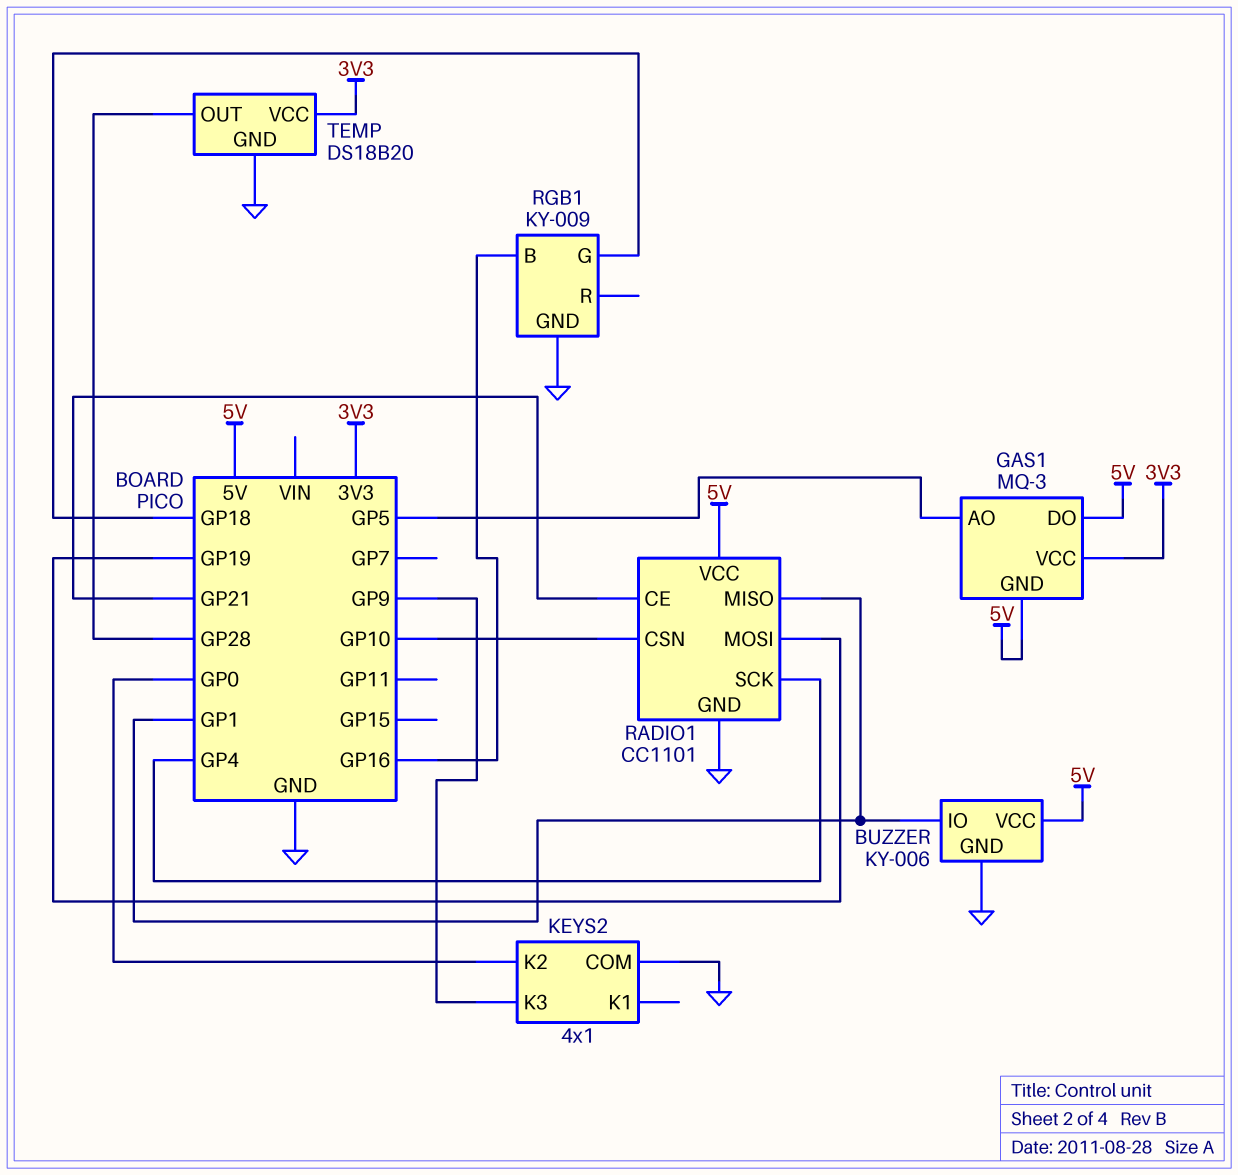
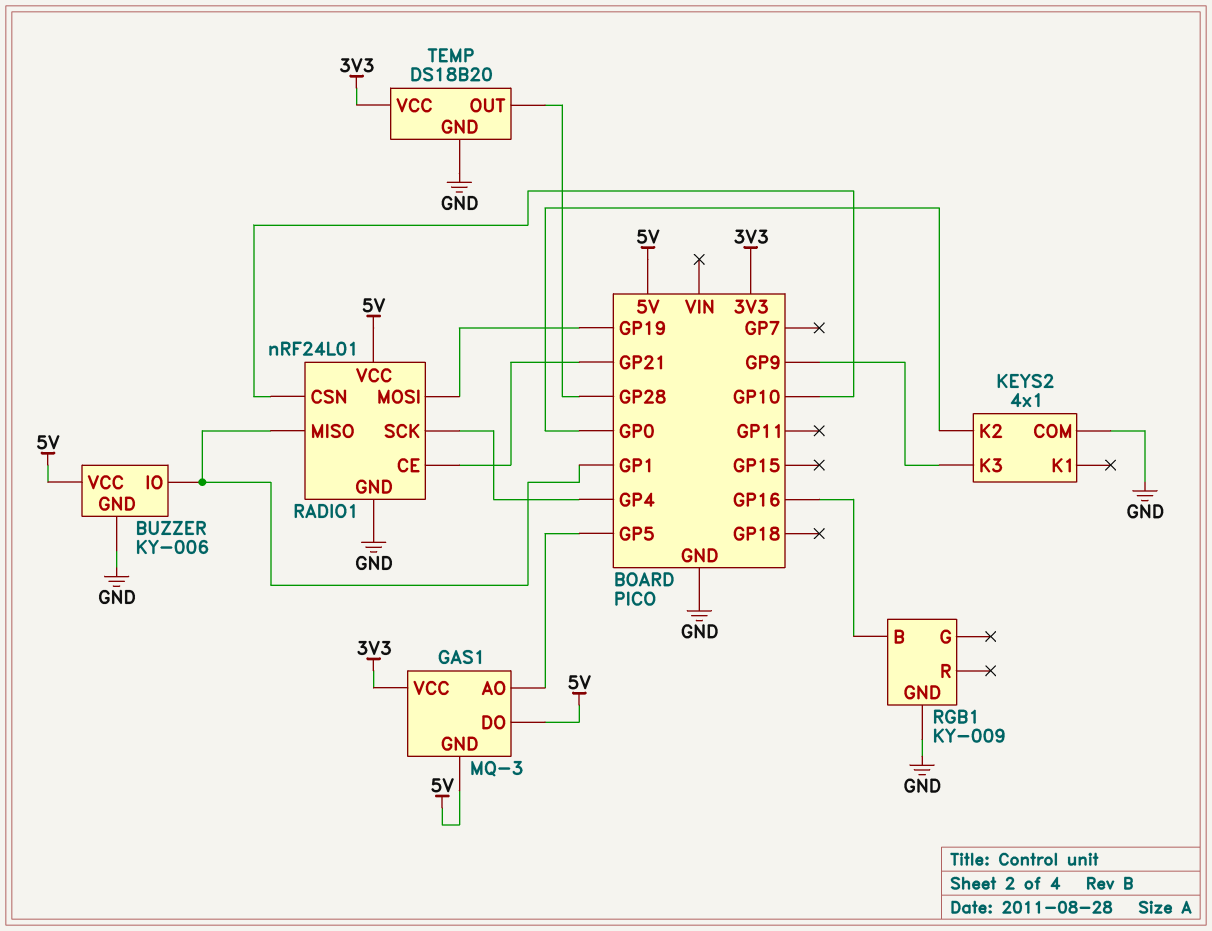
RADIO1: CC1101 -> nRF24L01
RGB1 pin G: GP18 -> none

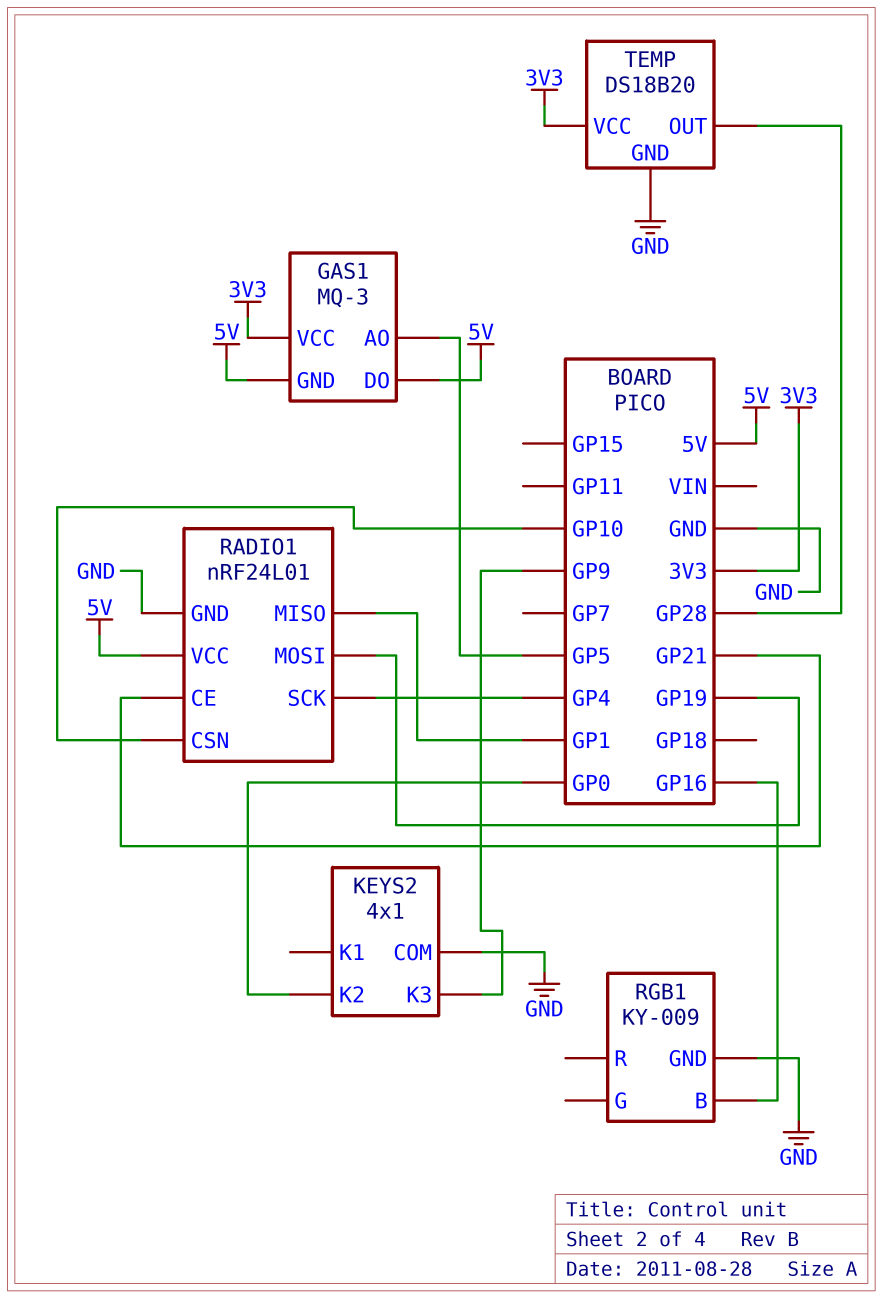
BUZZER: KY-006 -> none
BUZZER pin GND: GND -> none
BUZZER pin IO: GP1 -> none
BUZZER pin VCC: 5V -> none

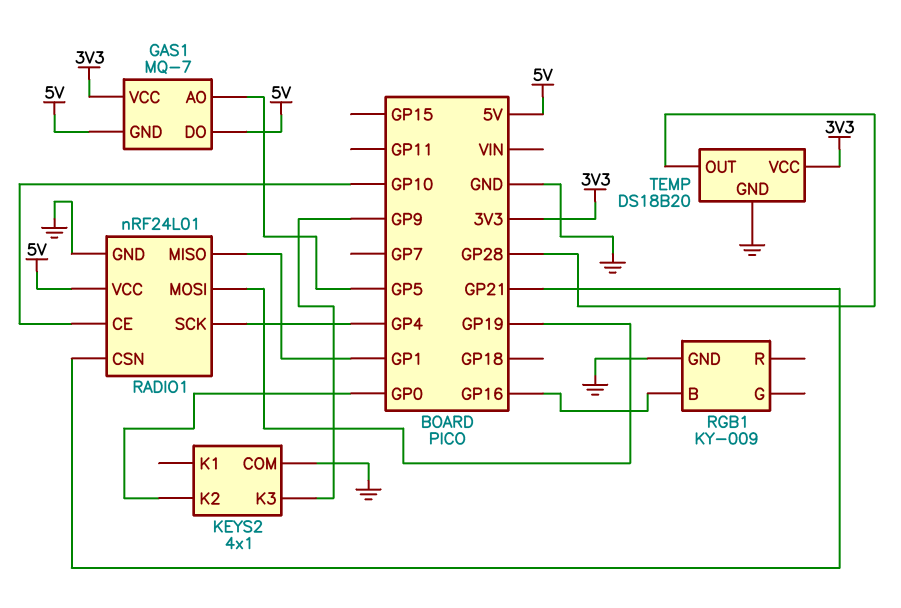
GAS1: MQ-3 -> MQ-7
RADIO1 pin CE: GP21 -> GP10
RADIO1 pin CSN: GP10 -> GP21

